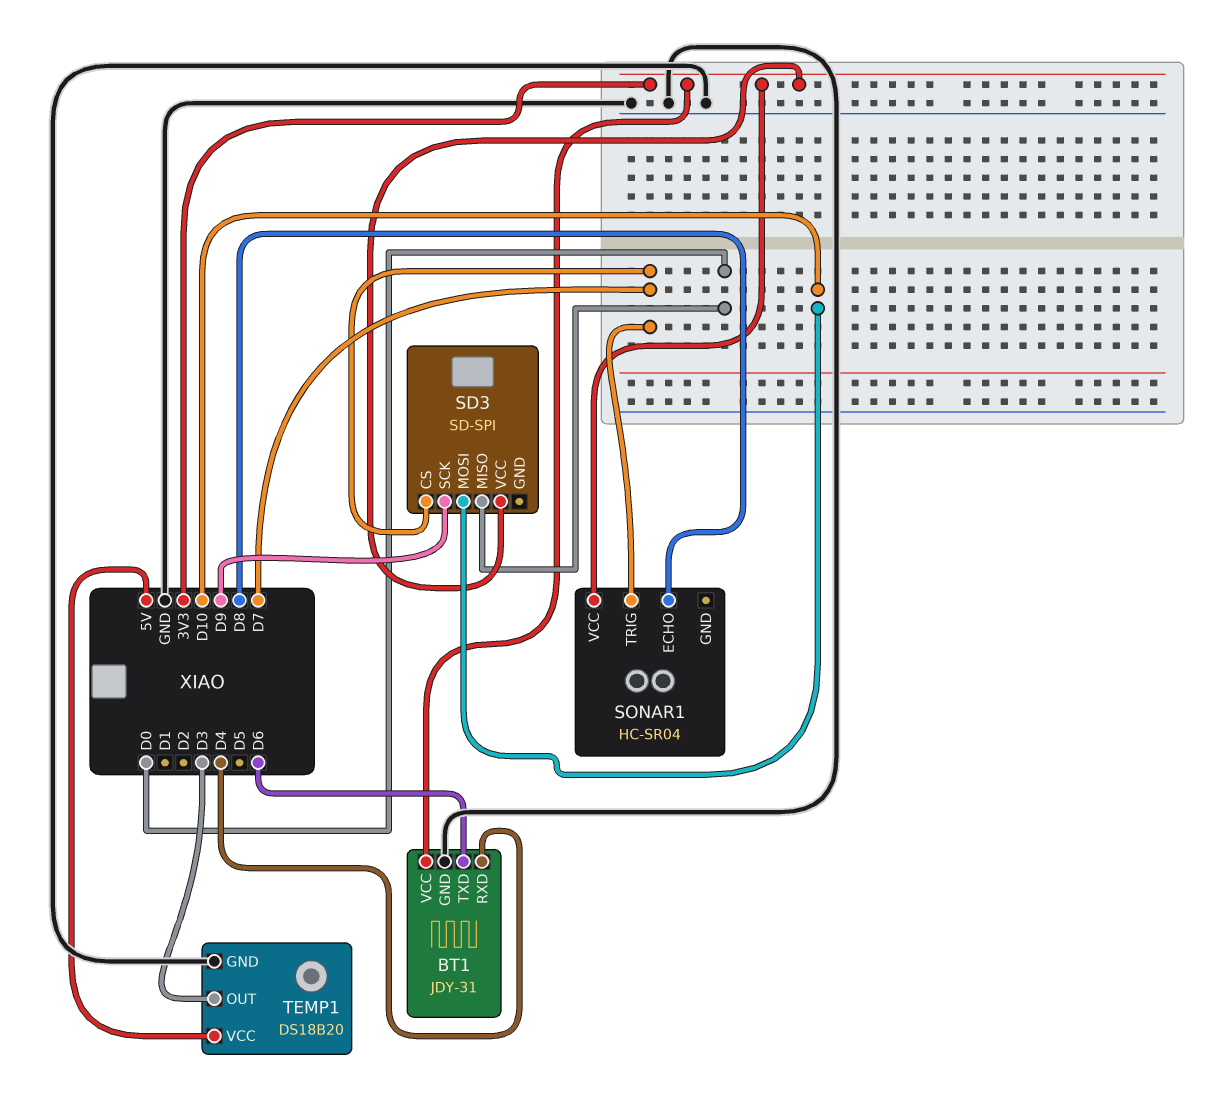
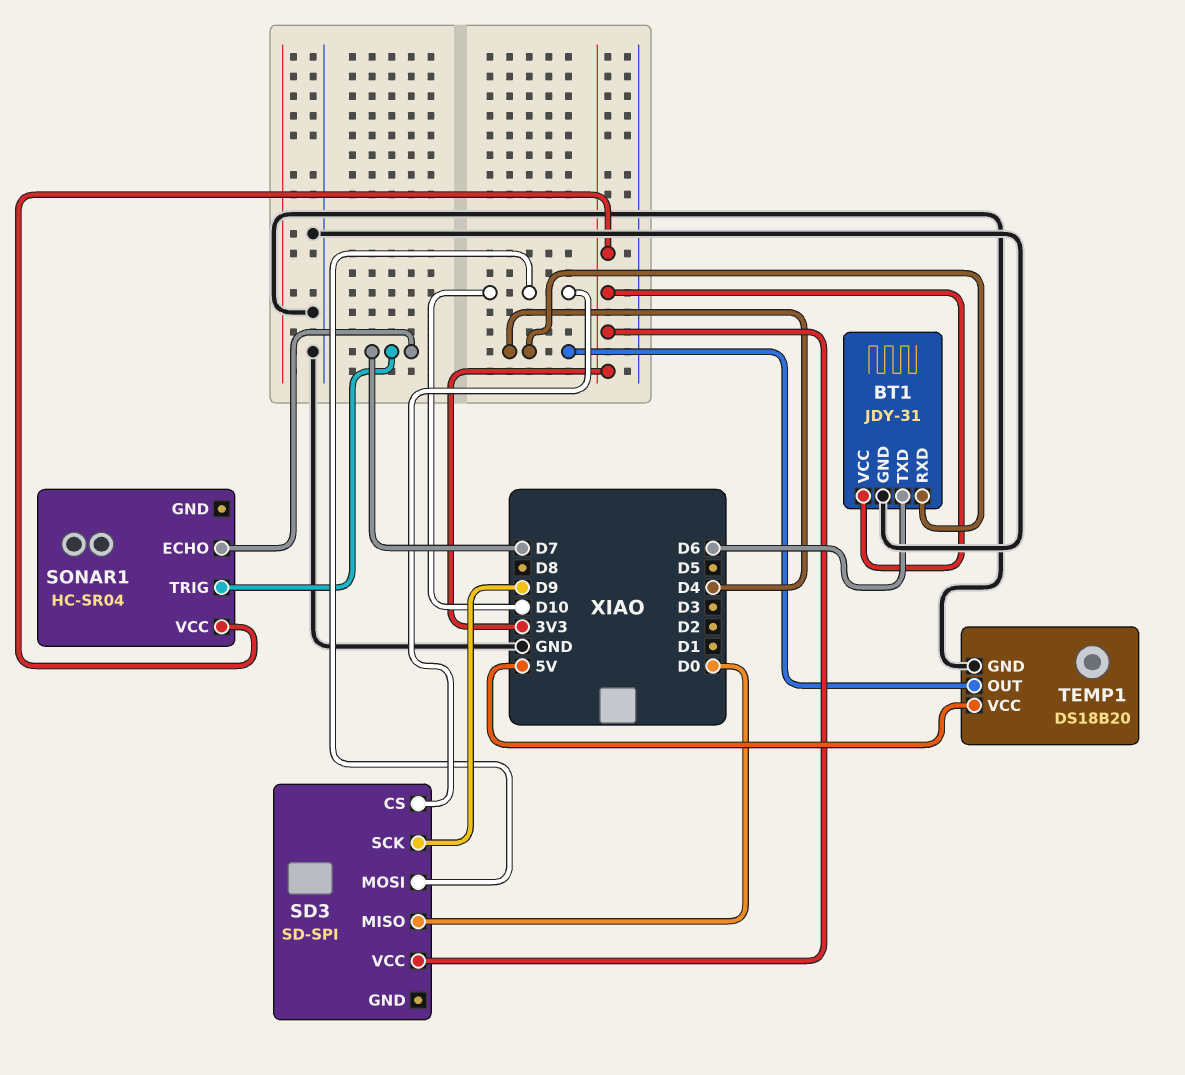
SD3 pin CS: D7 -> D10
SONAR1 pin ECHO: D8 -> D7
TEMP1 pin OUT: D3 -> D4

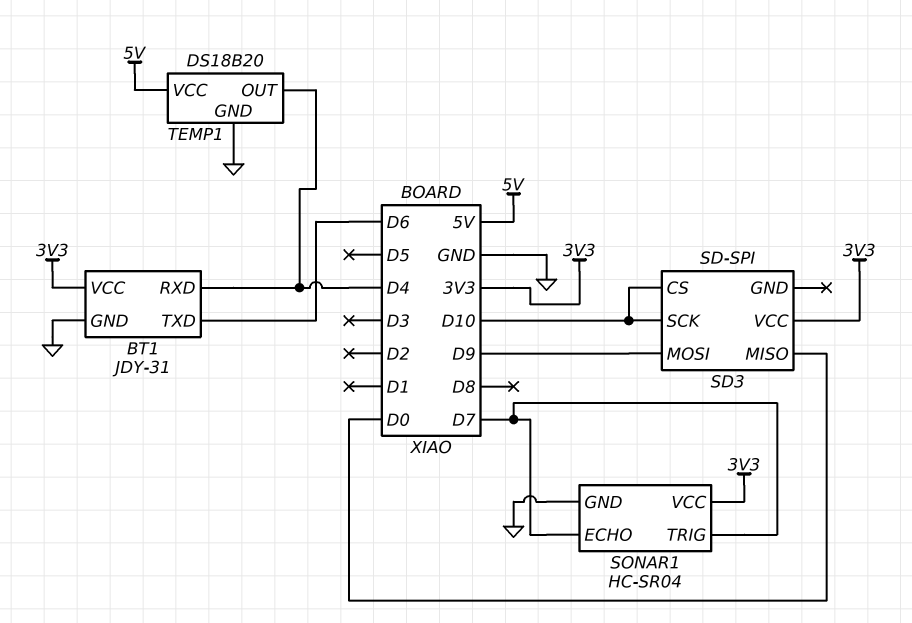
SD3 pin MOSI: D10 -> D9
SD3 pin SCK: D9 -> D10
SONAR1 pin GND: none -> GND

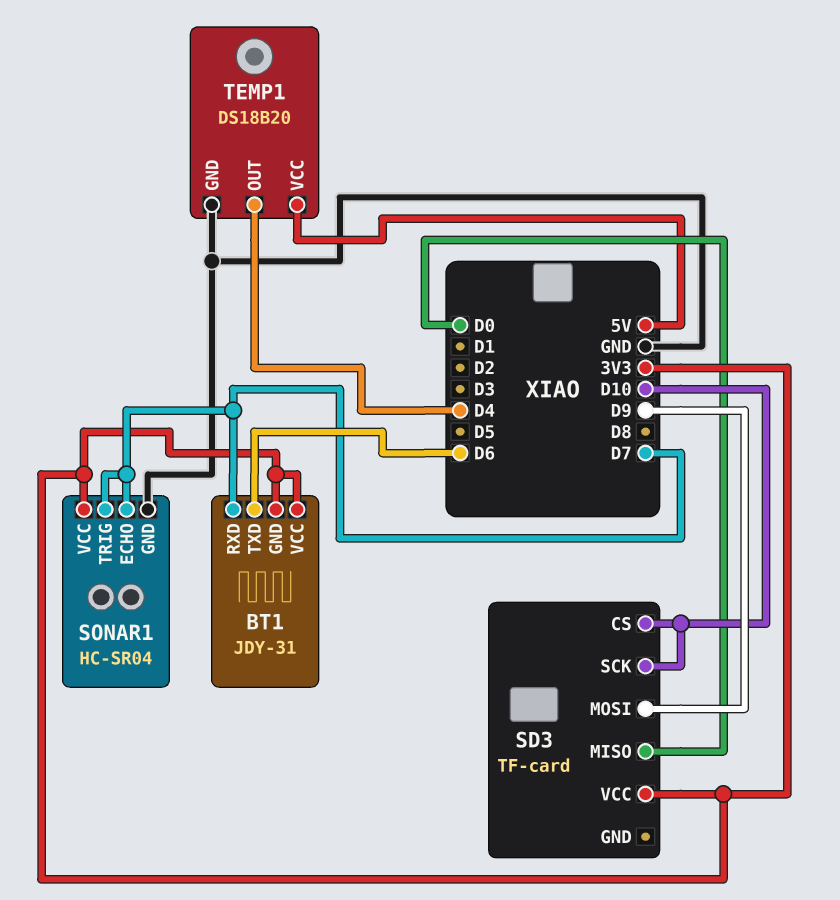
BT1 pin GND: GND -> 3V3
BT1 pin RXD: D4 -> D7
SD3: SD-SPI -> TF-card

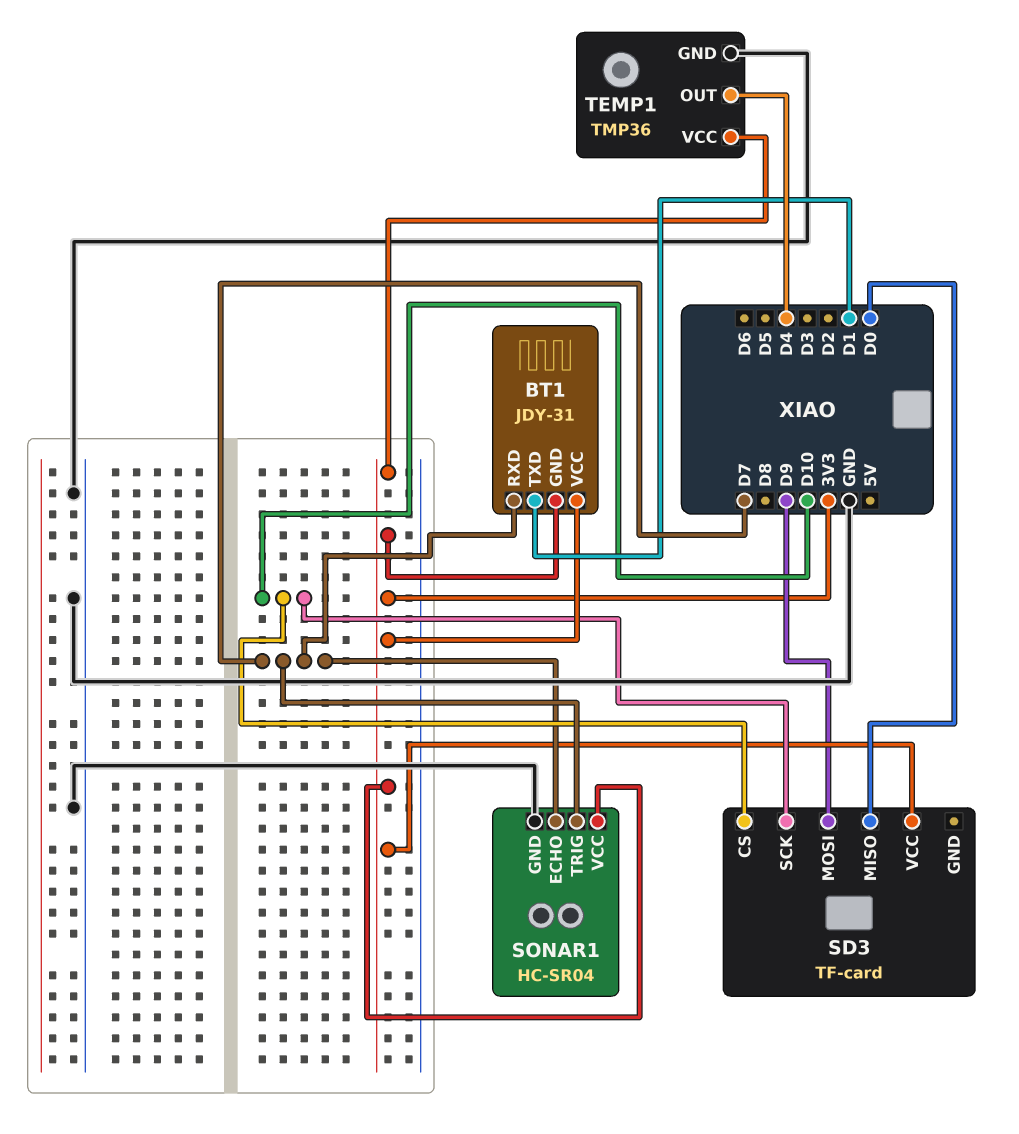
BT1 pin TXD: D6 -> D1
TEMP1: DS18B20 -> TMP36
TEMP1 pin VCC: 5V -> 3V3

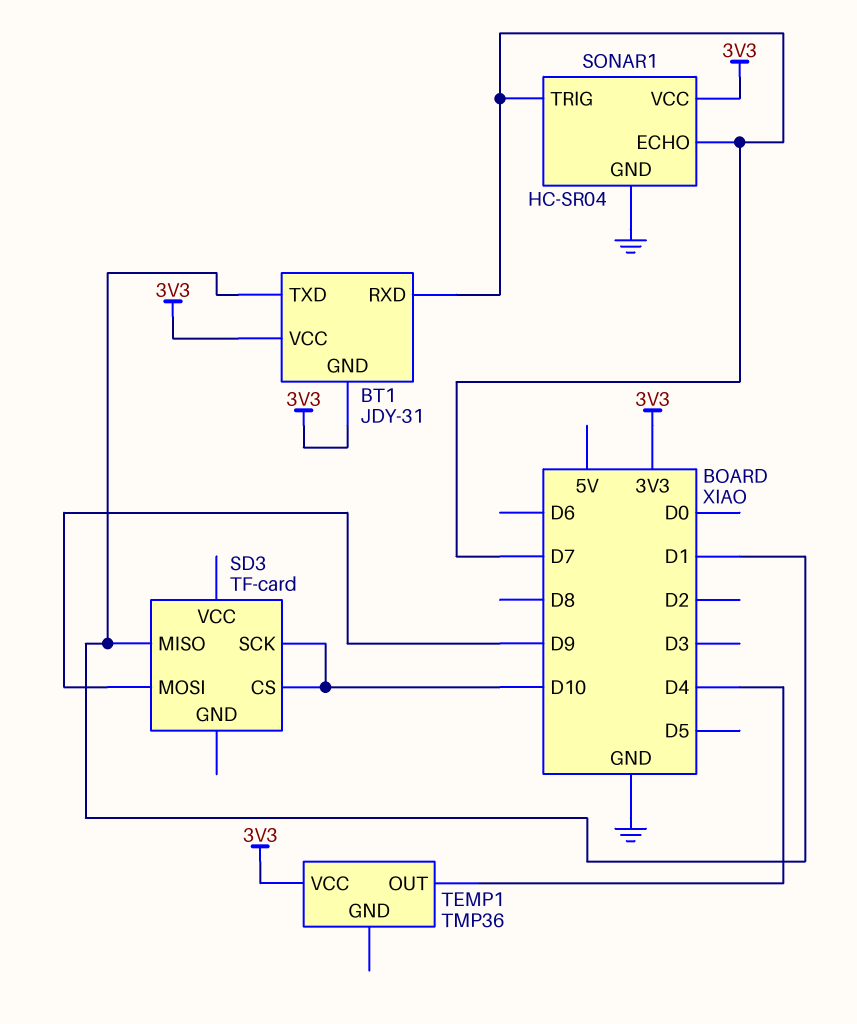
SD3 pin MISO: D0 -> D1
SD3 pin VCC: 3V3 -> none
TEMP1 pin GND: GND -> none

